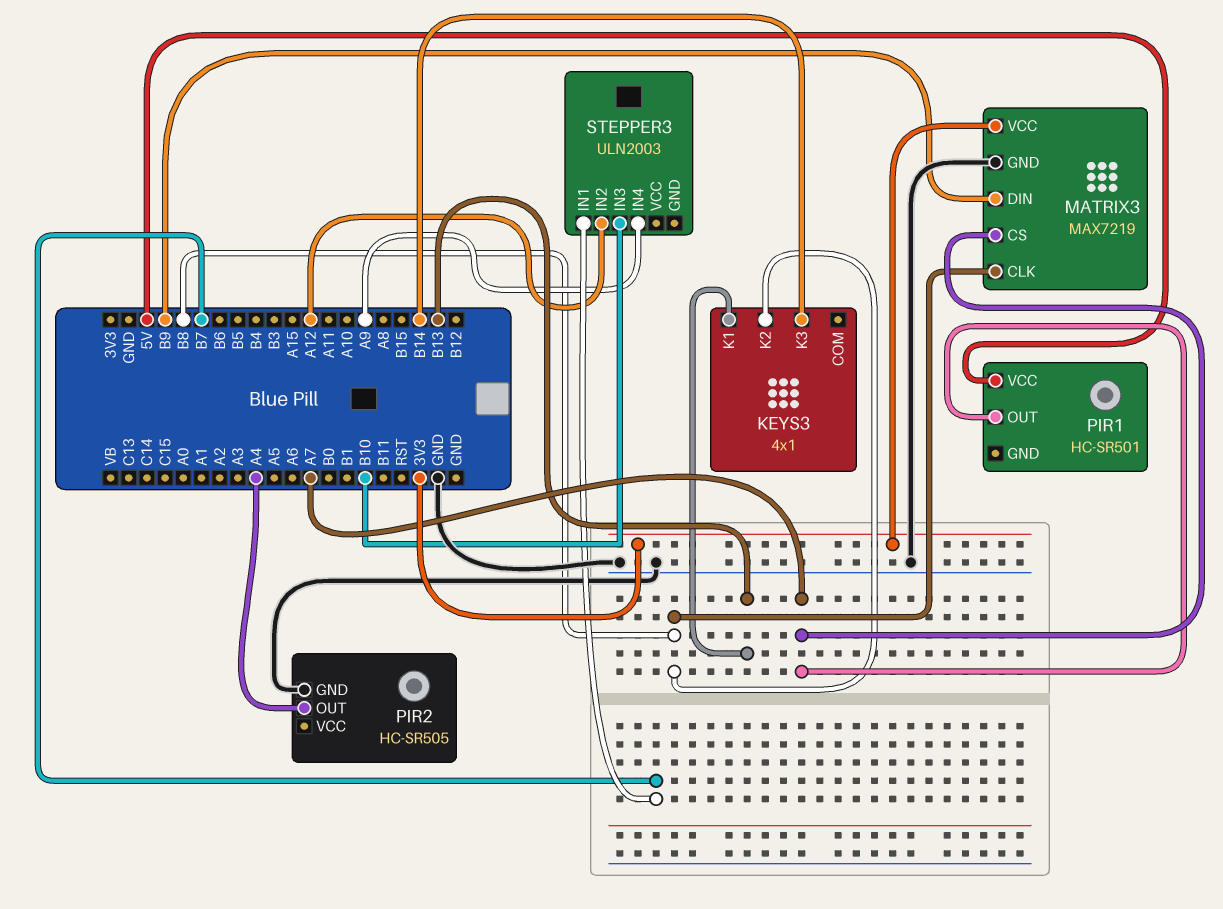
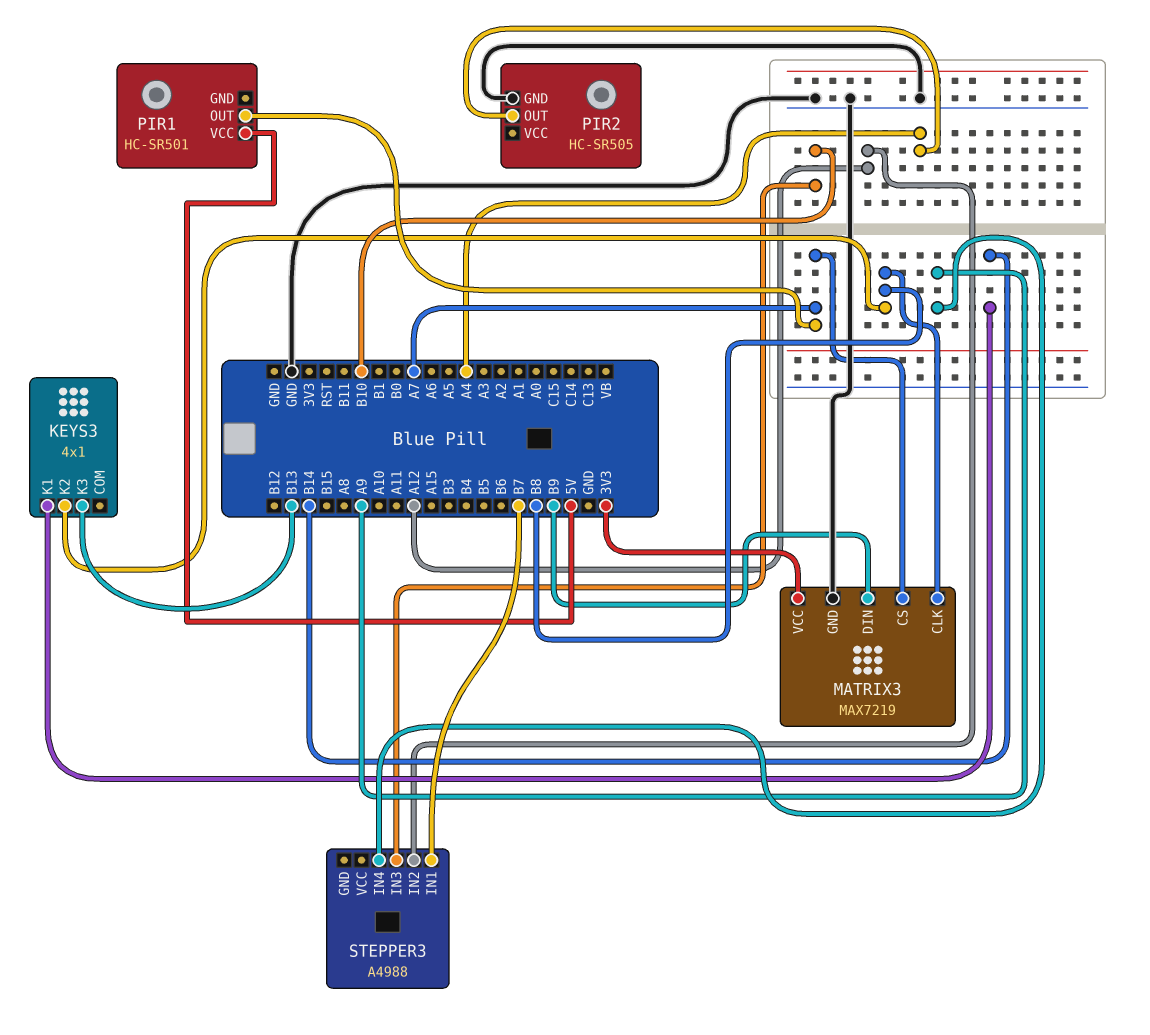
KEYS3 pin K1: B13 -> B14
KEYS3 pin K3: B14 -> B13
STEPPER3: ULN2003 -> A4988

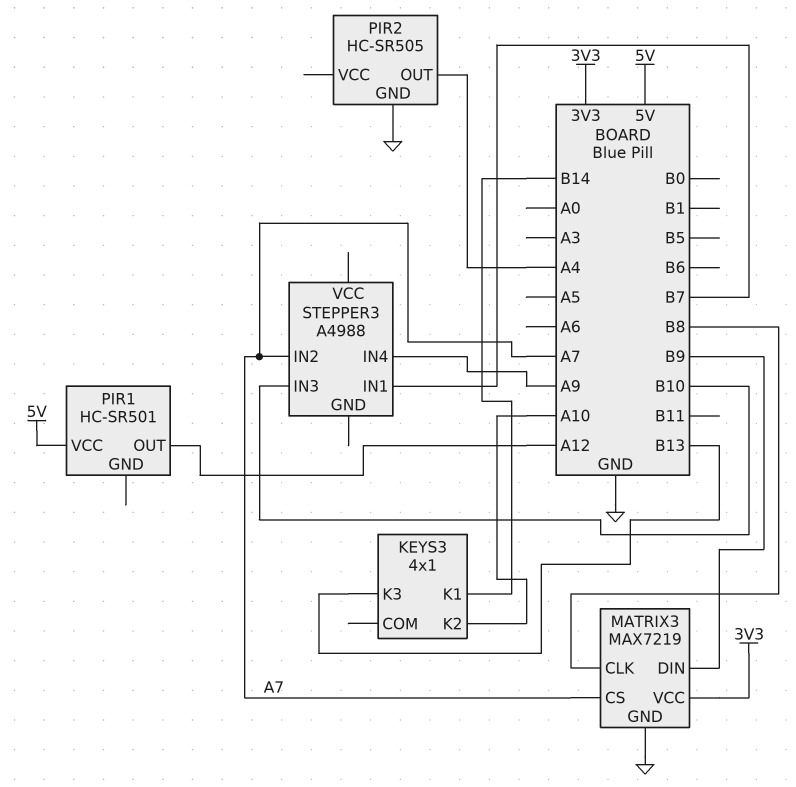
KEYS3 pin K2: B8 -> A10
PIR1 pin OUT: A7 -> A12
STEPPER3 pin IN2: A12 -> A7

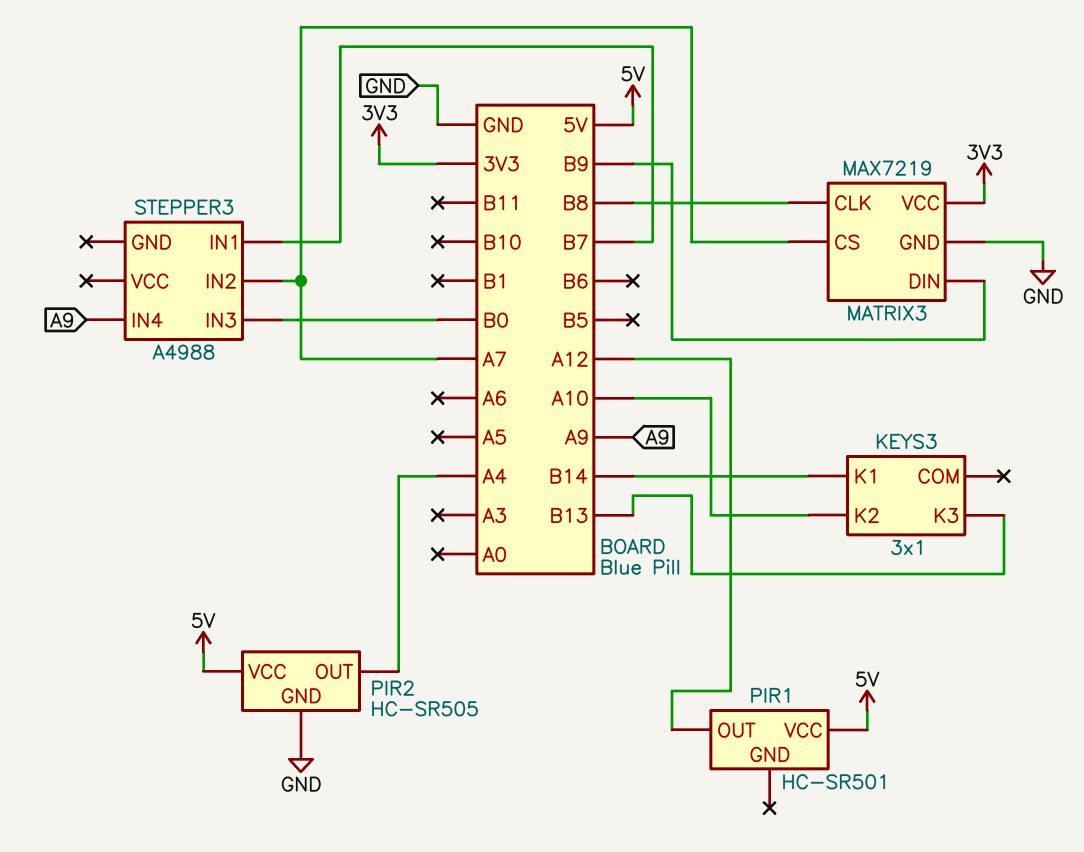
KEYS3: 4x1 -> 3x1
PIR2 pin VCC: none -> 5V
STEPPER3 pin IN3: B10 -> B0

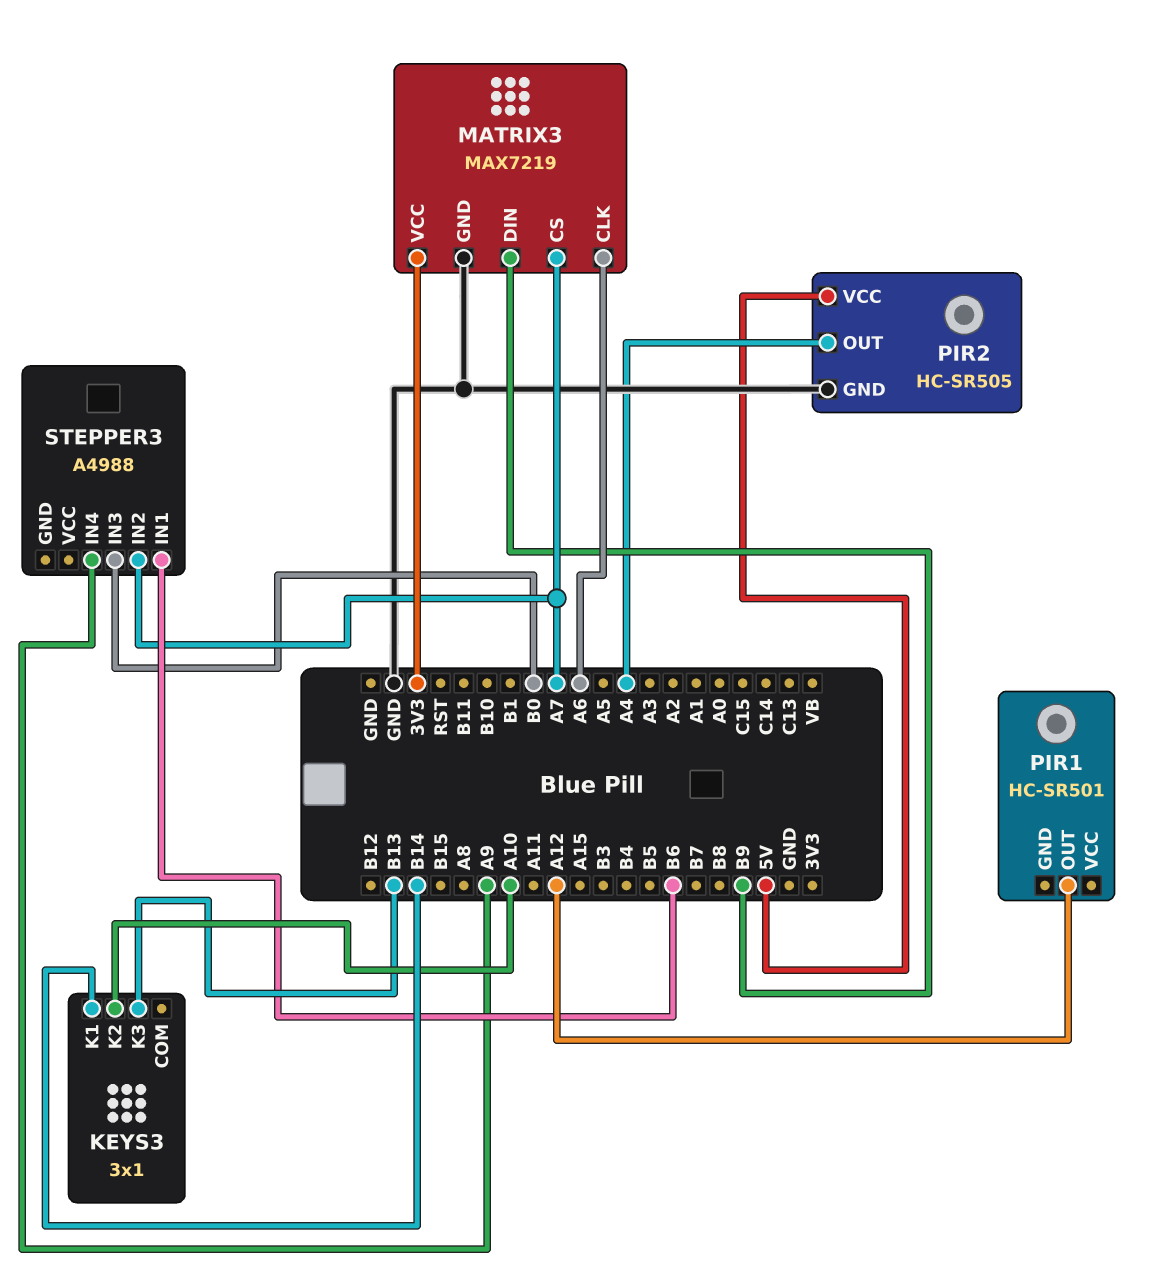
MATRIX3 pin CLK: B8 -> A6
PIR1 pin VCC: 5V -> none
STEPPER3 pin IN1: B7 -> B6

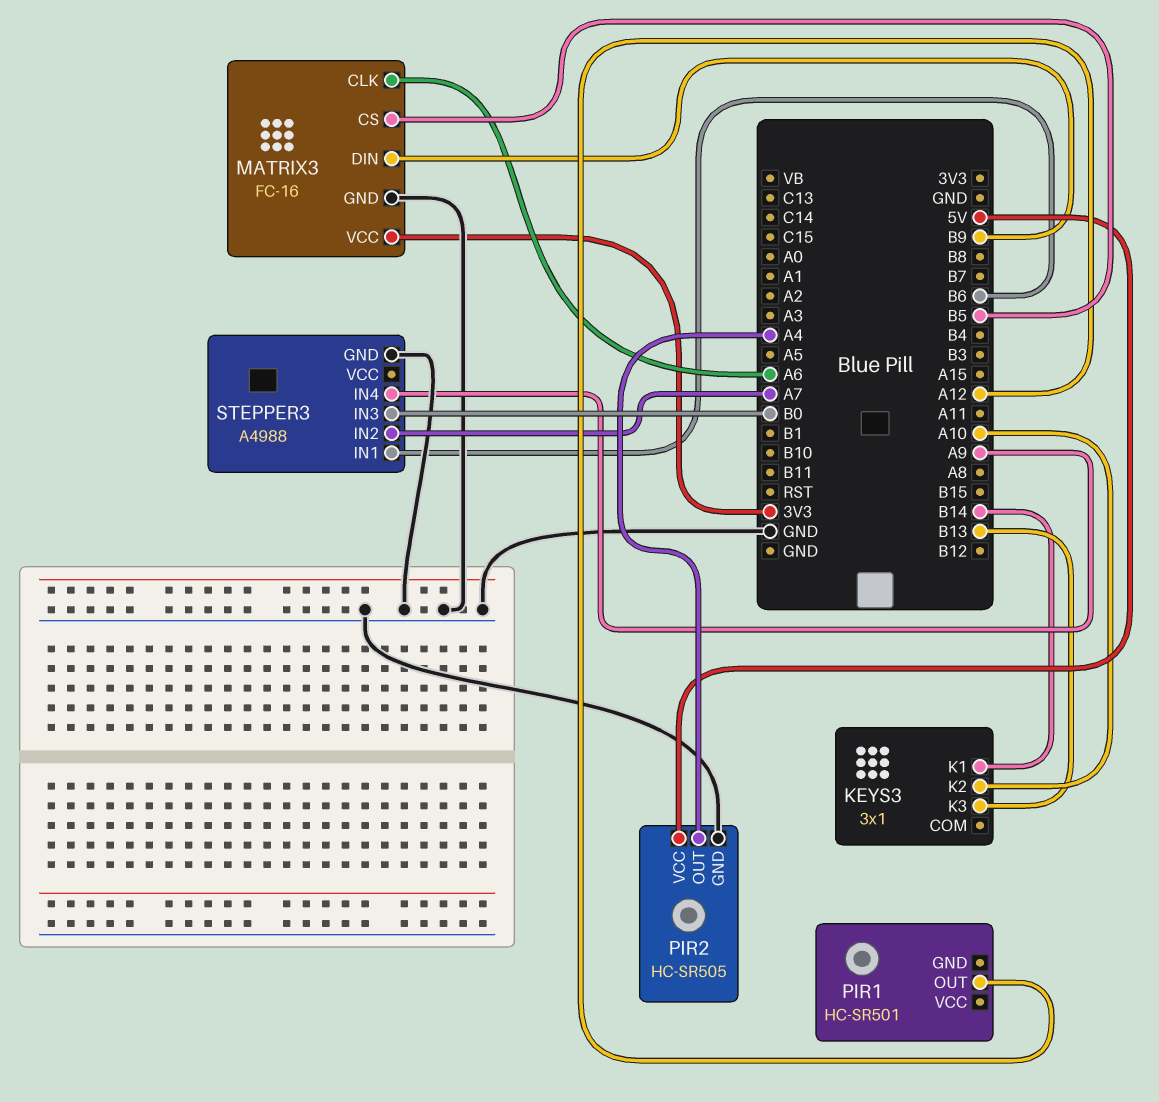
MATRIX3: MAX7219 -> FC-16
MATRIX3 pin CS: A7 -> B5
STEPPER3 pin GND: none -> GND

